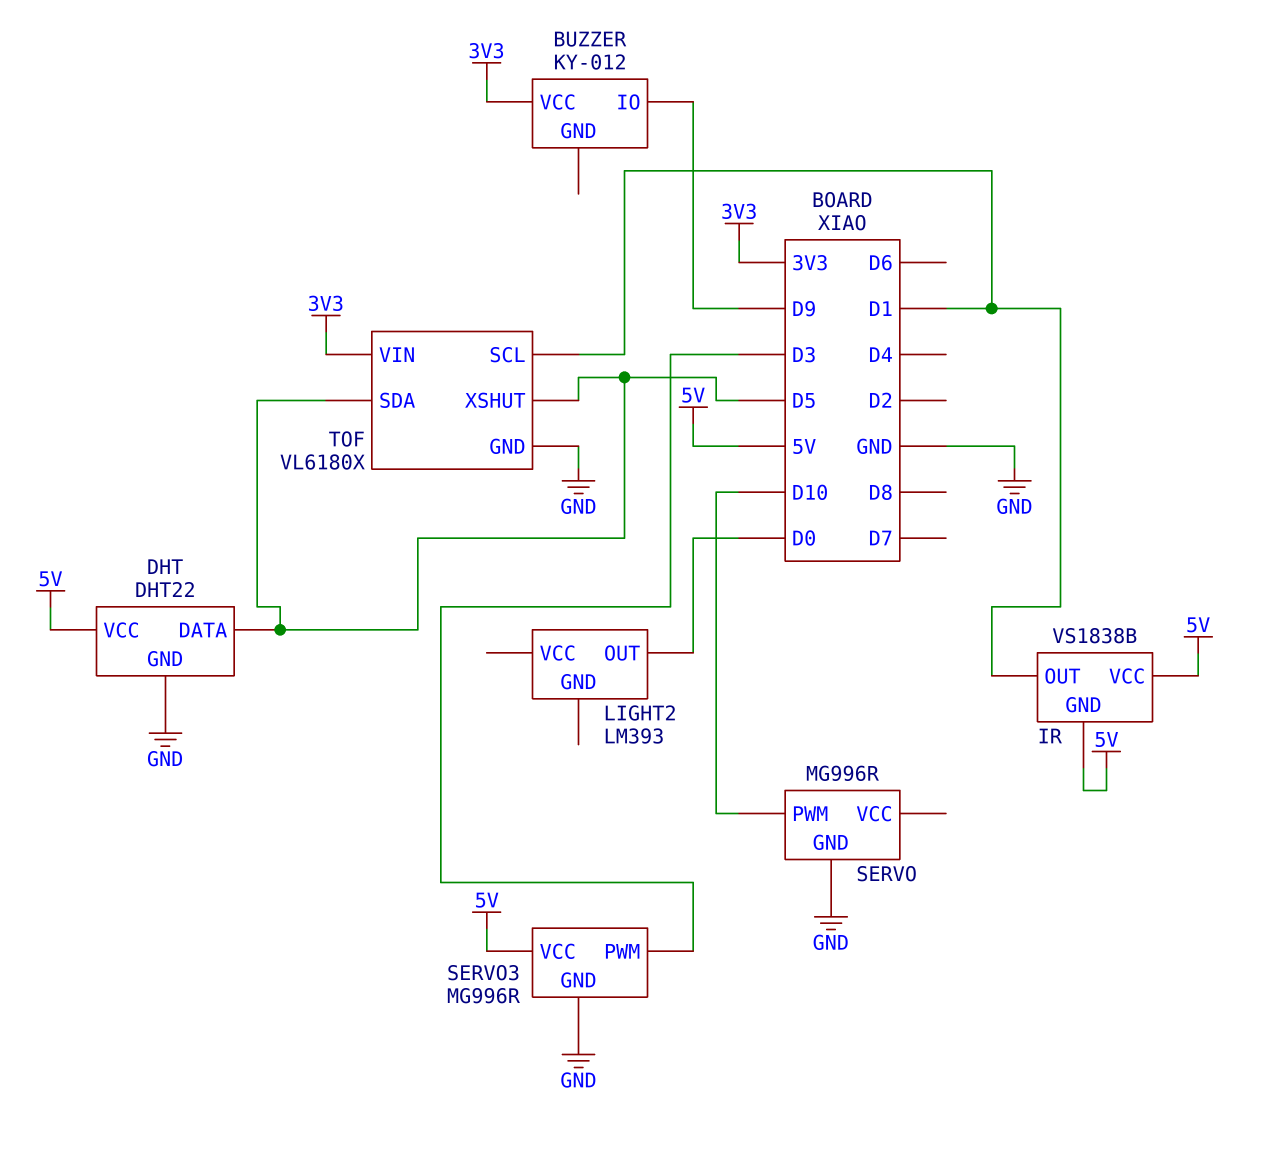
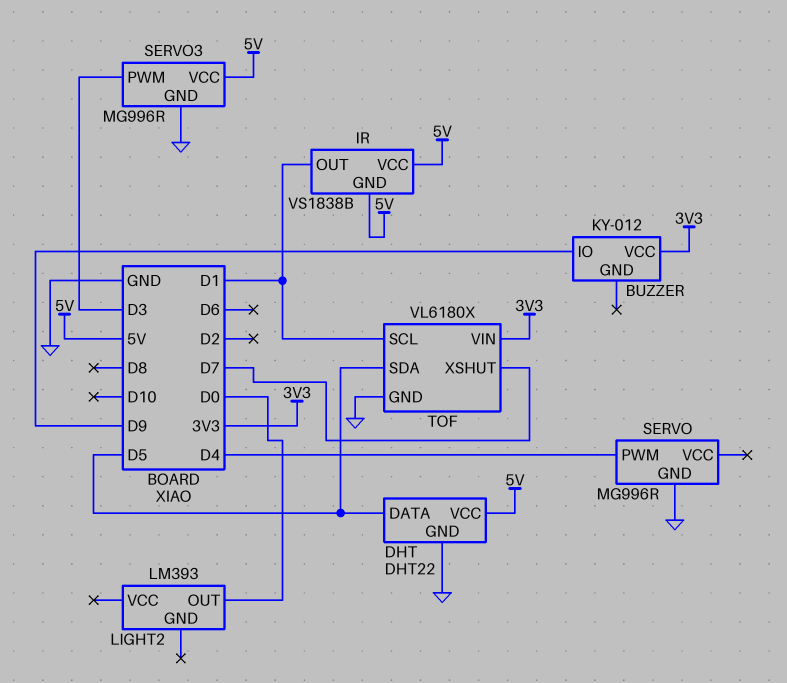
SERVO pin PWM: D10 -> D4
TOF pin XSHUT: D5 -> D7

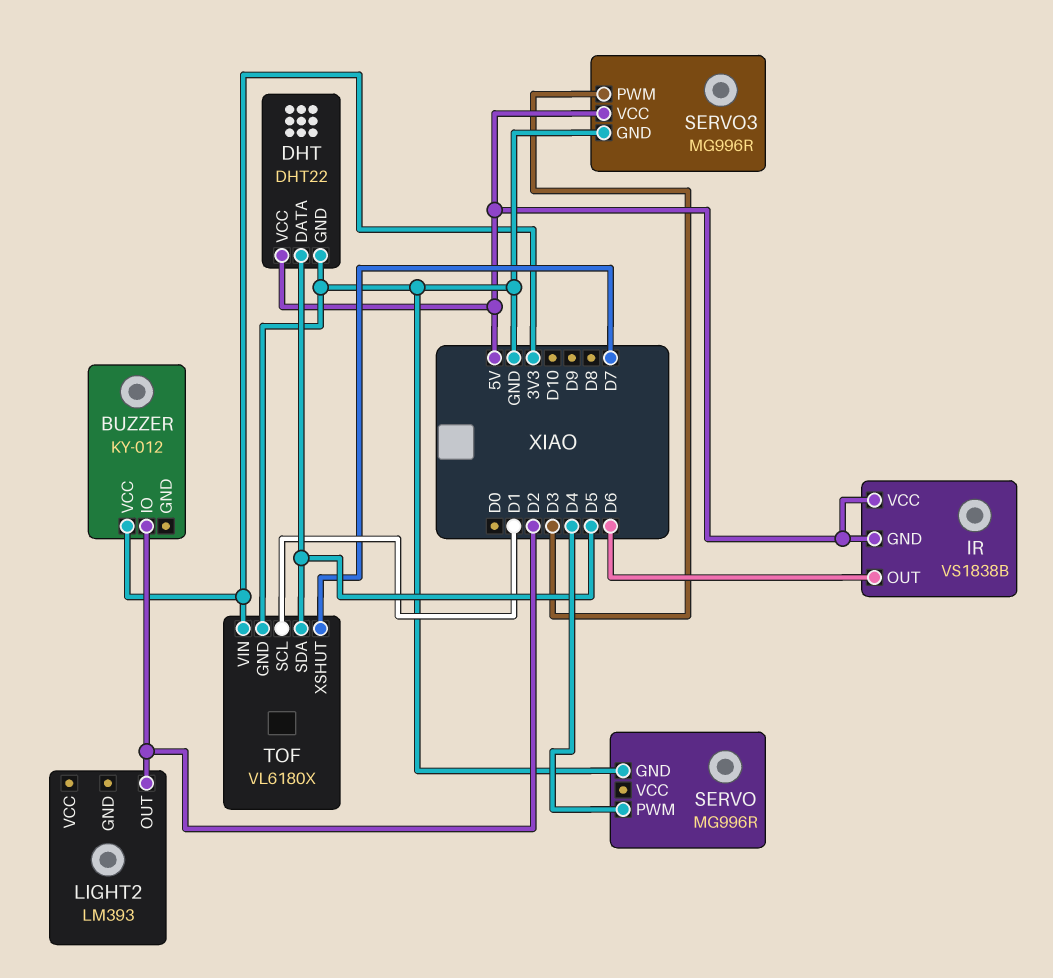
BUZZER pin IO: D9 -> D2
IR pin OUT: D1 -> D6
LIGHT2 pin OUT: D0 -> D2

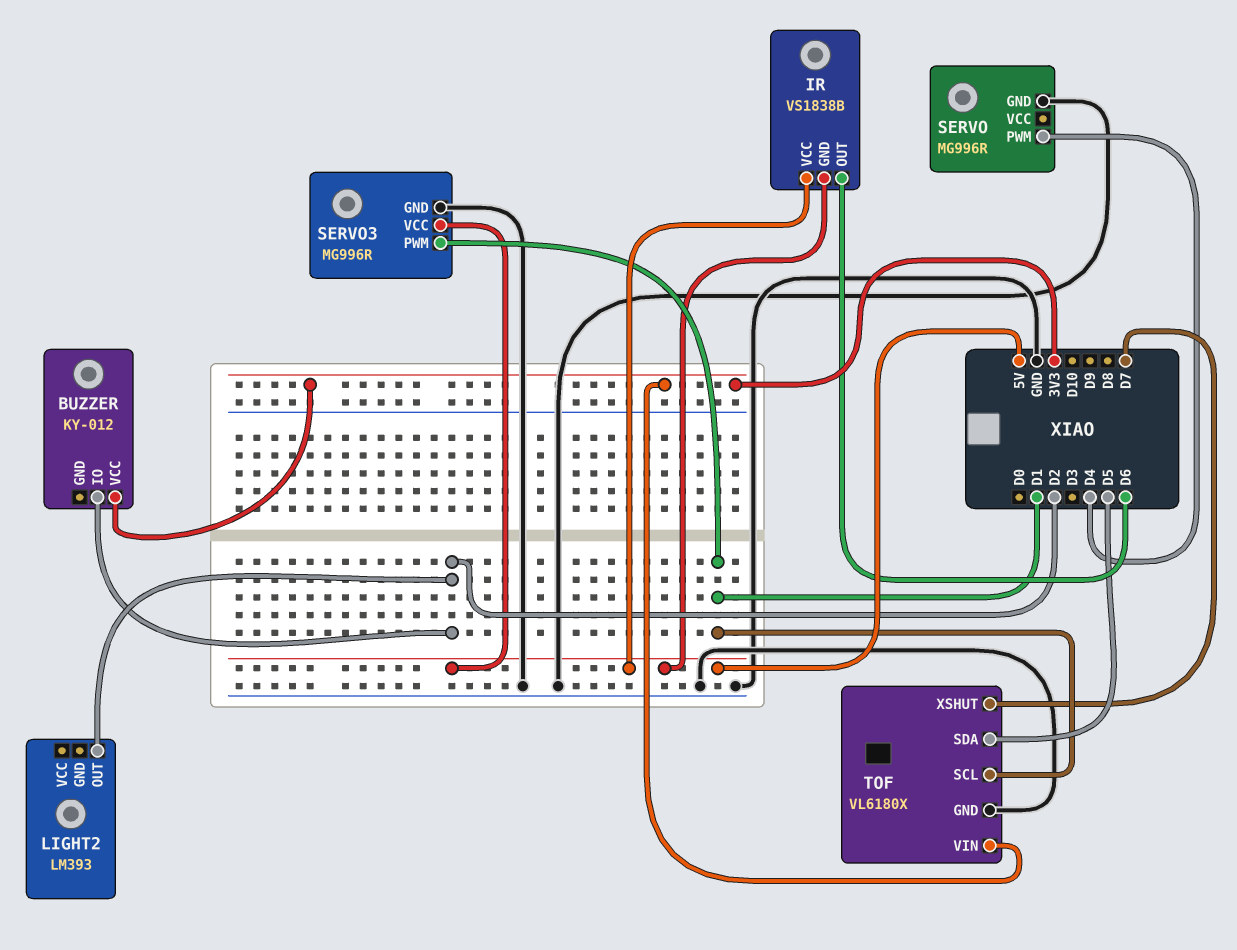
DHT: DHT22 -> none
DHT pin DATA: D5 -> none
DHT pin GND: GND -> none
DHT pin VCC: 5V -> none
SERVO3 pin PWM: D3 -> D1

